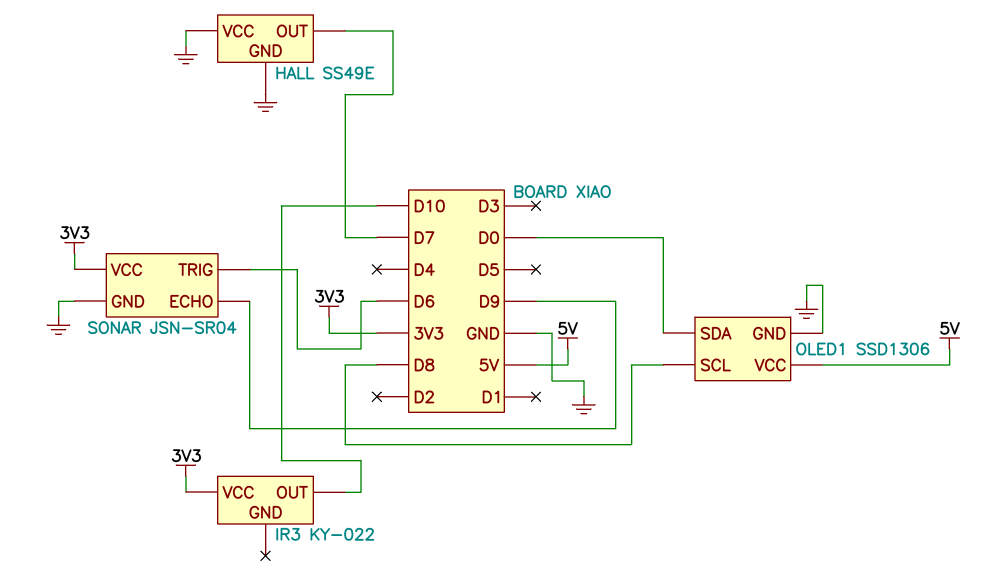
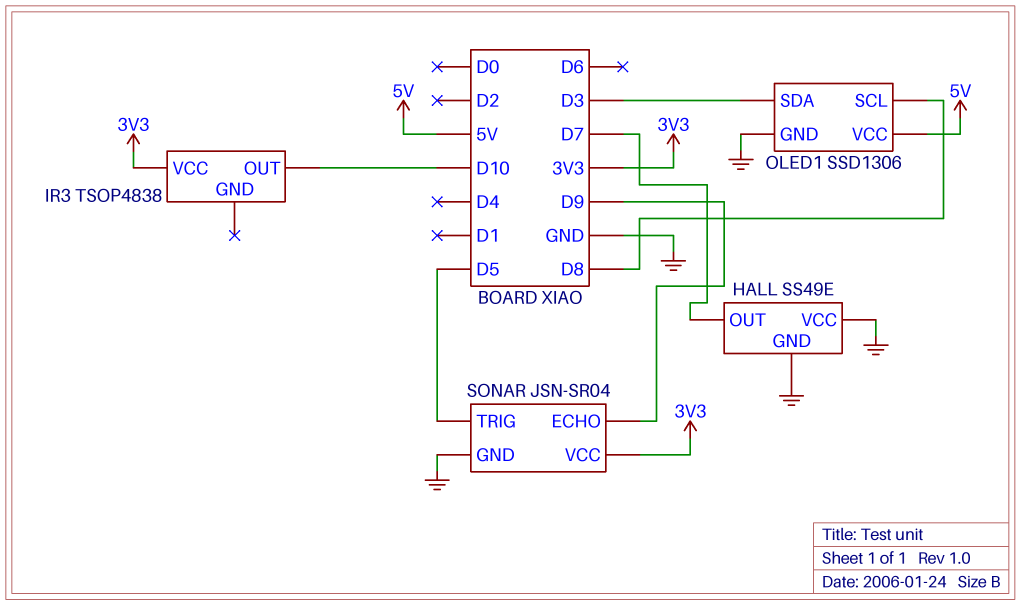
IR3: KY-022 -> TSOP4838
OLED1 pin SDA: D0 -> D3
SONAR pin TRIG: D6 -> D5

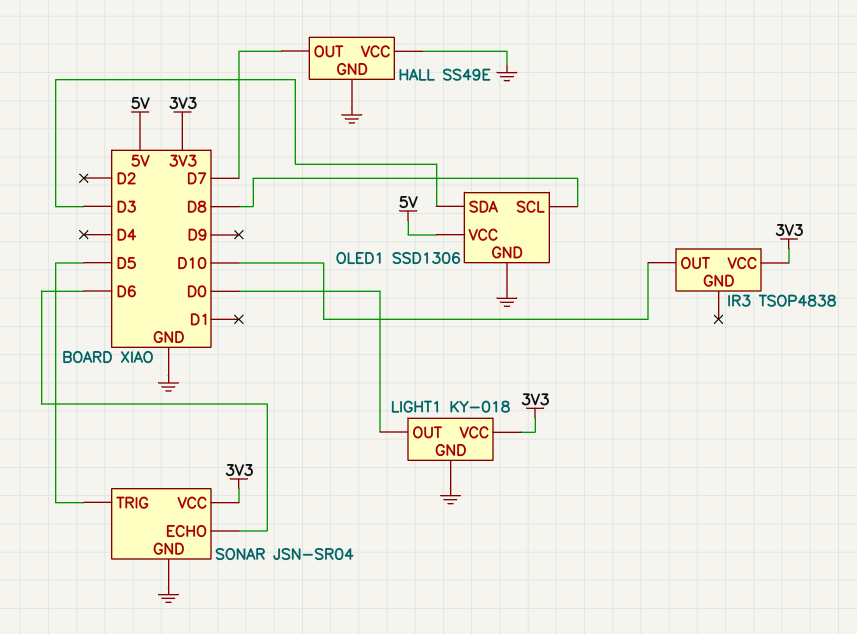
LIGHT1: none -> KY-018
LIGHT1 pin GND: none -> GND
LIGHT1 pin OUT: none -> D0
LIGHT1 pin VCC: none -> 3V3
SONAR pin ECHO: D9 -> D6

